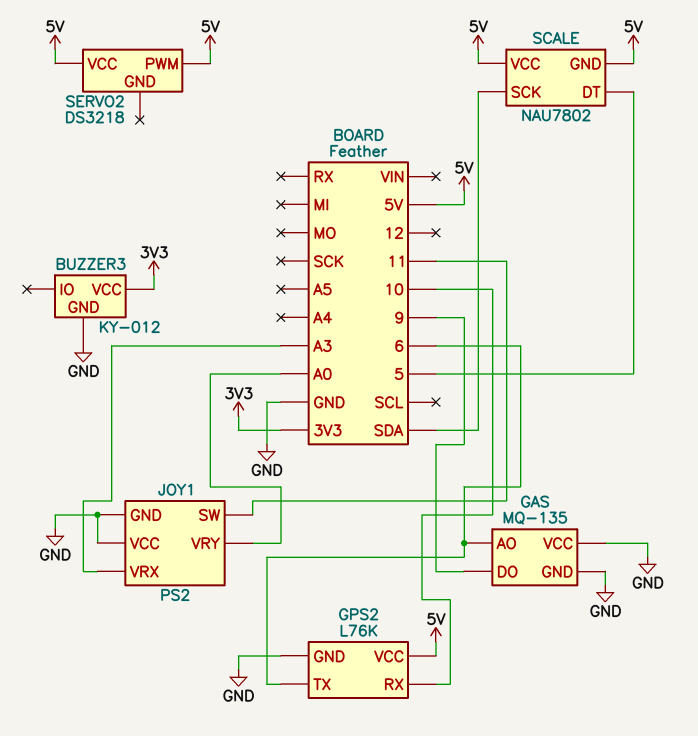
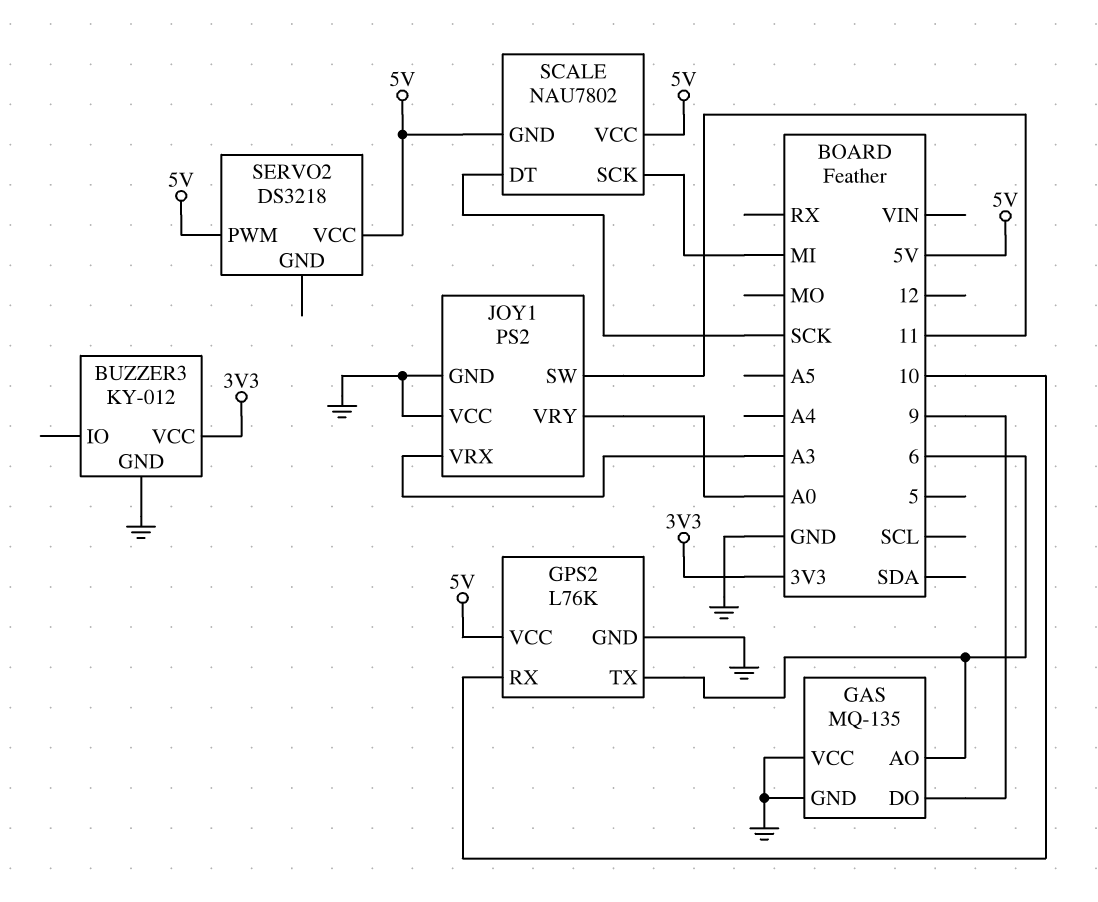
SCALE pin DT: 5 -> SCK
SCALE pin SCK: SDA -> MI

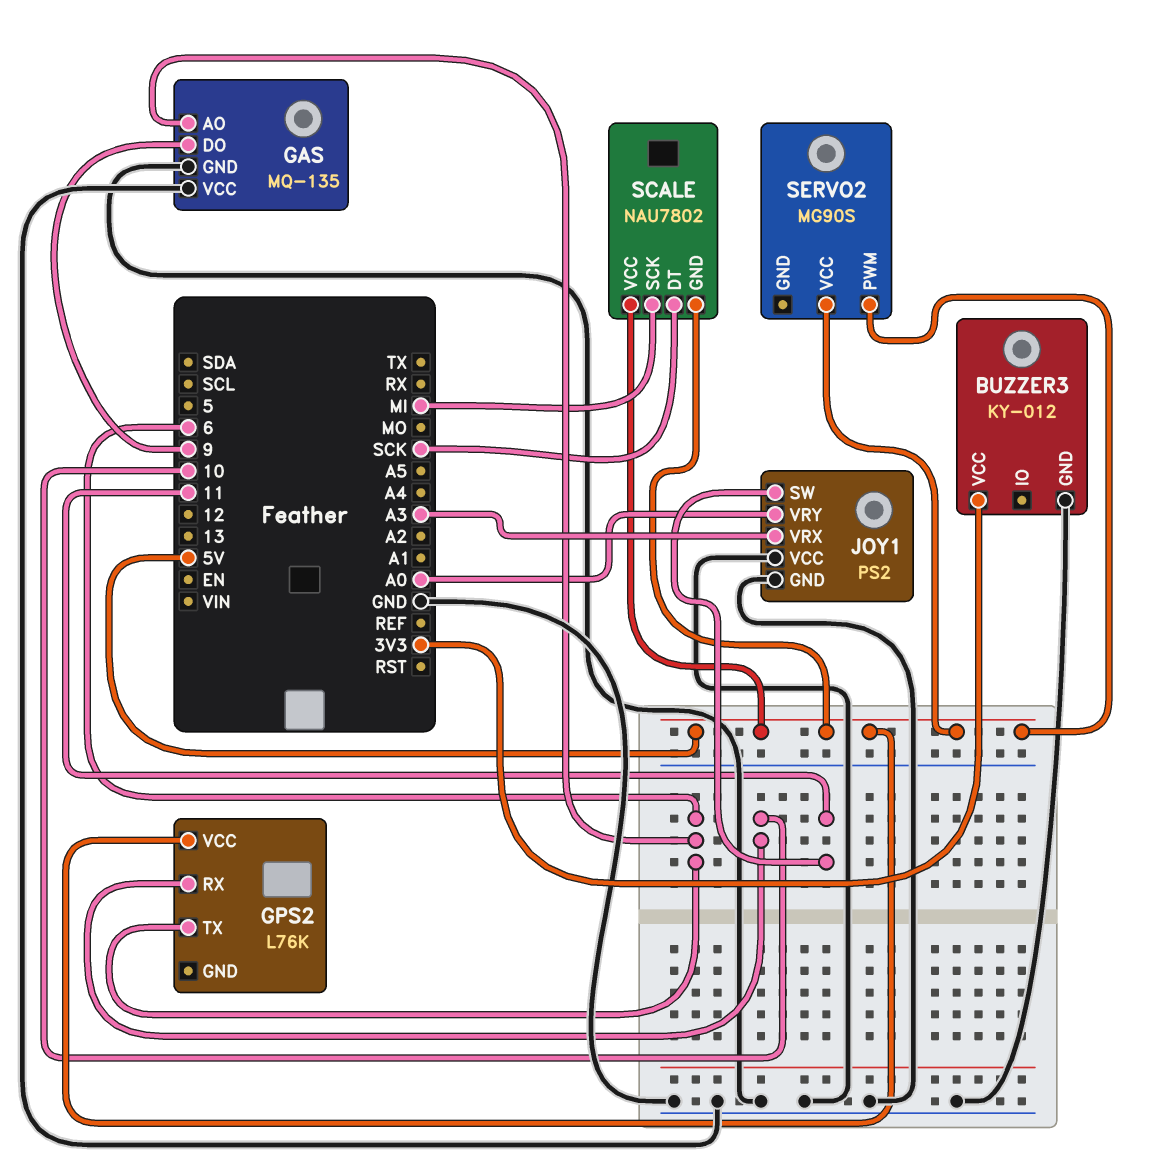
GPS2 pin GND: GND -> none
SERVO2: DS3218 -> MG90S

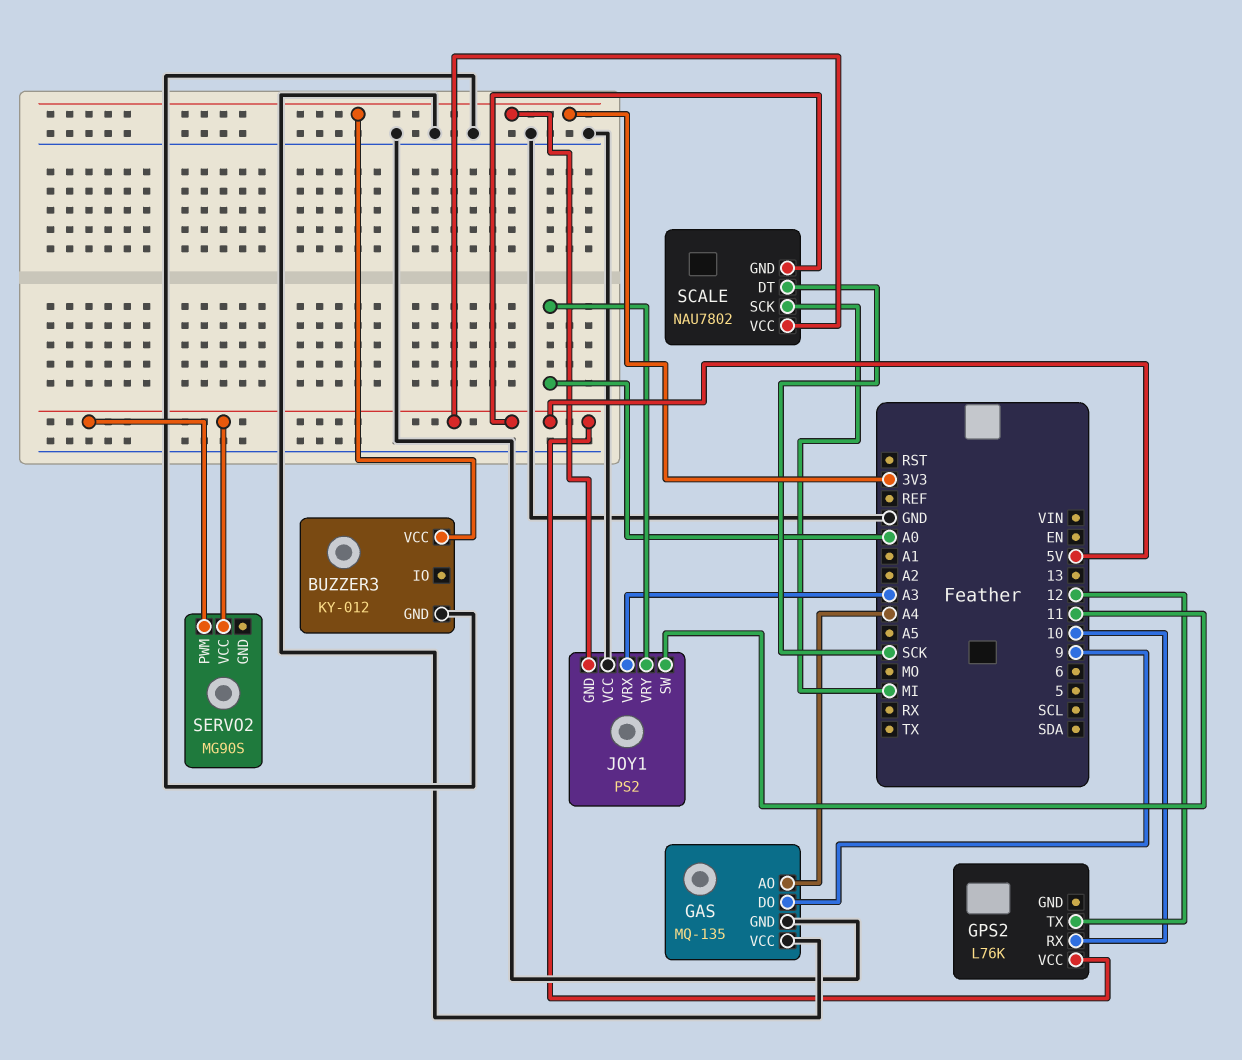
GAS pin AO: 6 -> A4
GPS2 pin TX: 6 -> 12
JOY1 pin GND: GND -> 3V3

